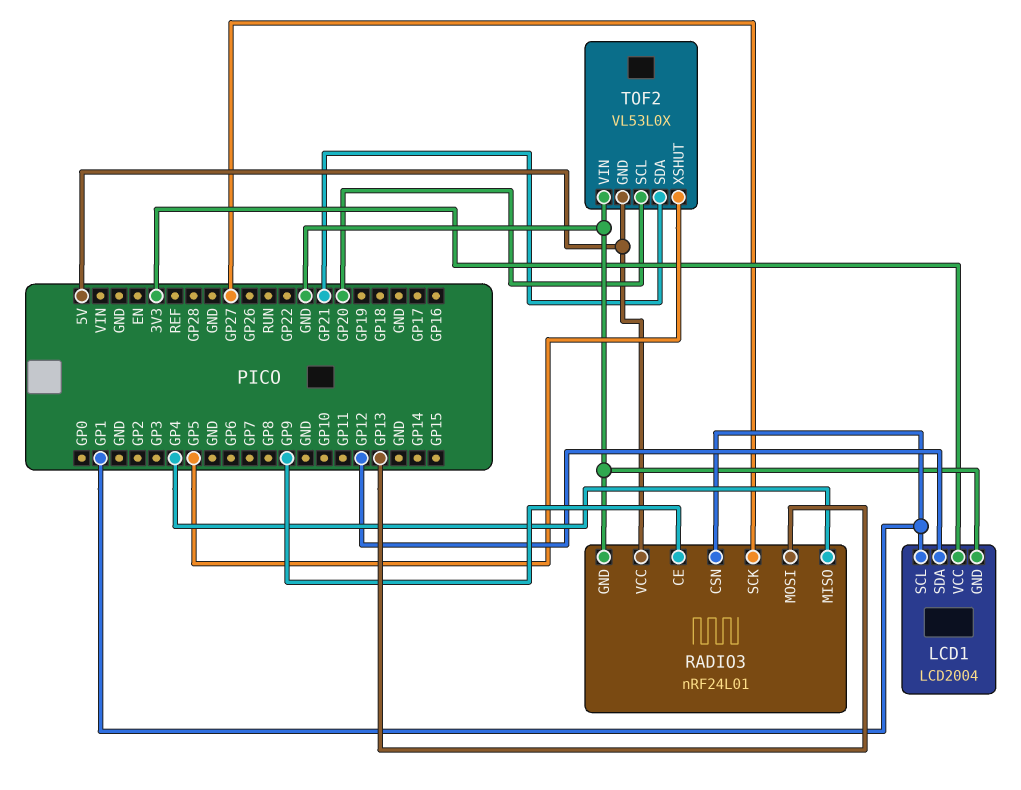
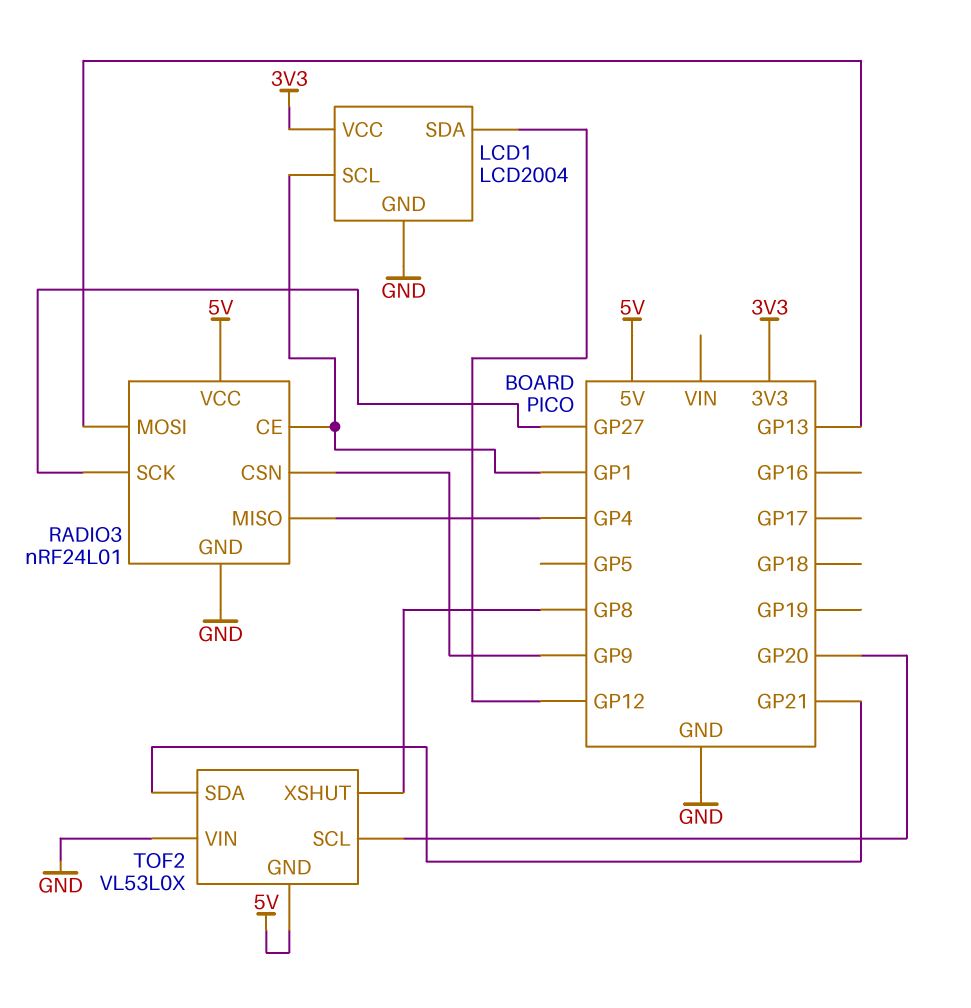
RADIO3 pin CE: GP9 -> GP1
RADIO3 pin CSN: GP1 -> GP9
TOF2 pin XSHUT: GP5 -> GP8

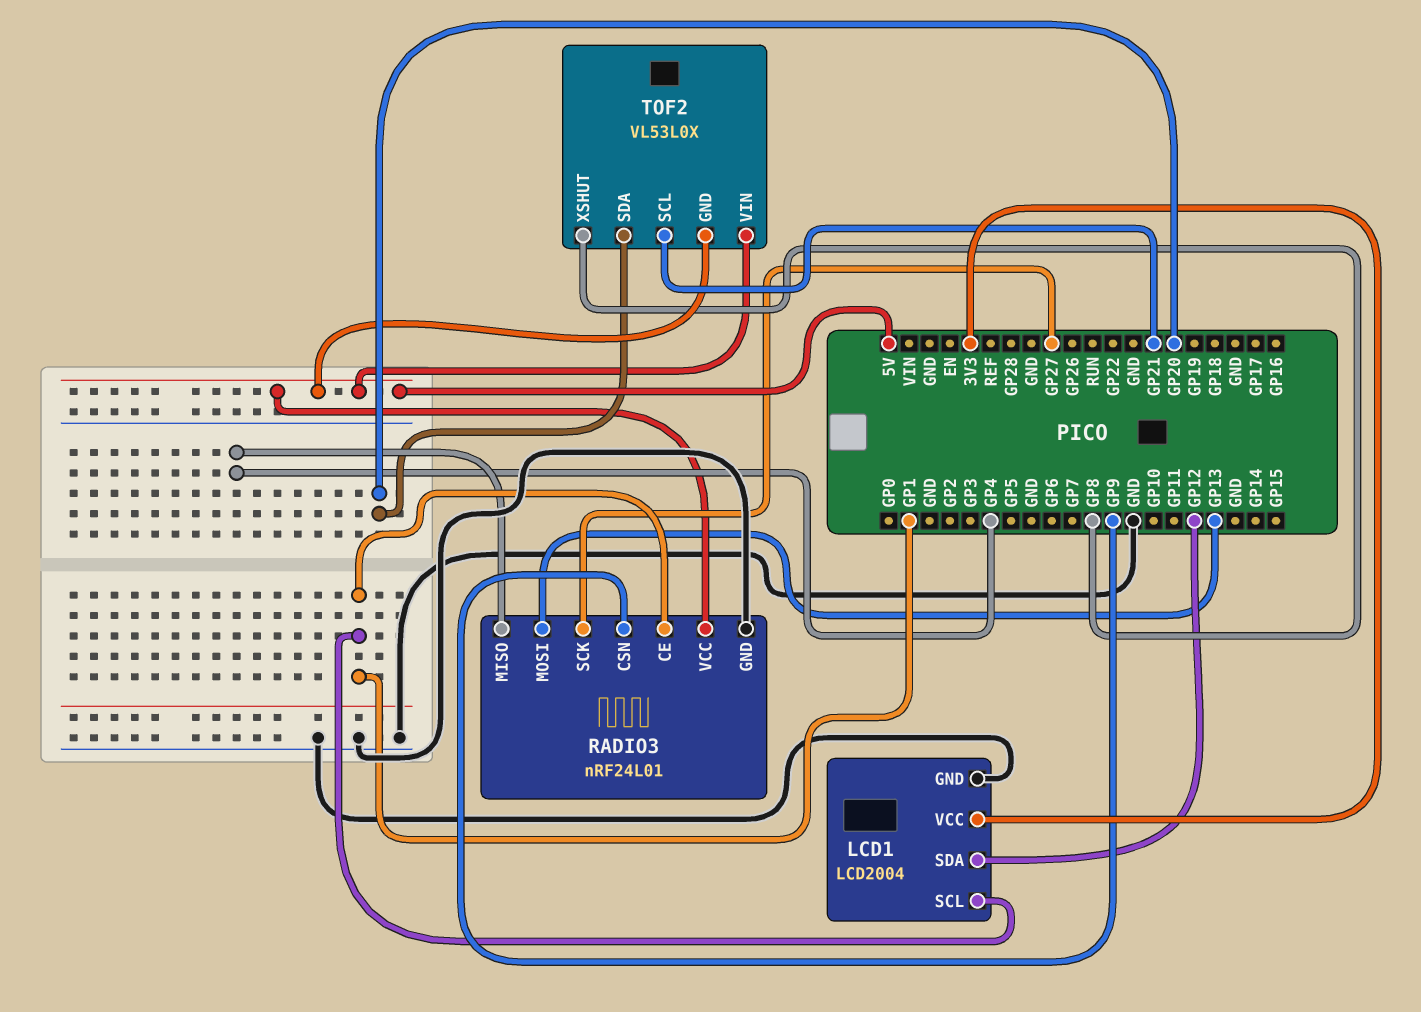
TOF2 pin SCL: GP20 -> GP21
TOF2 pin SDA: GP21 -> GP20
TOF2 pin VIN: GND -> 5V

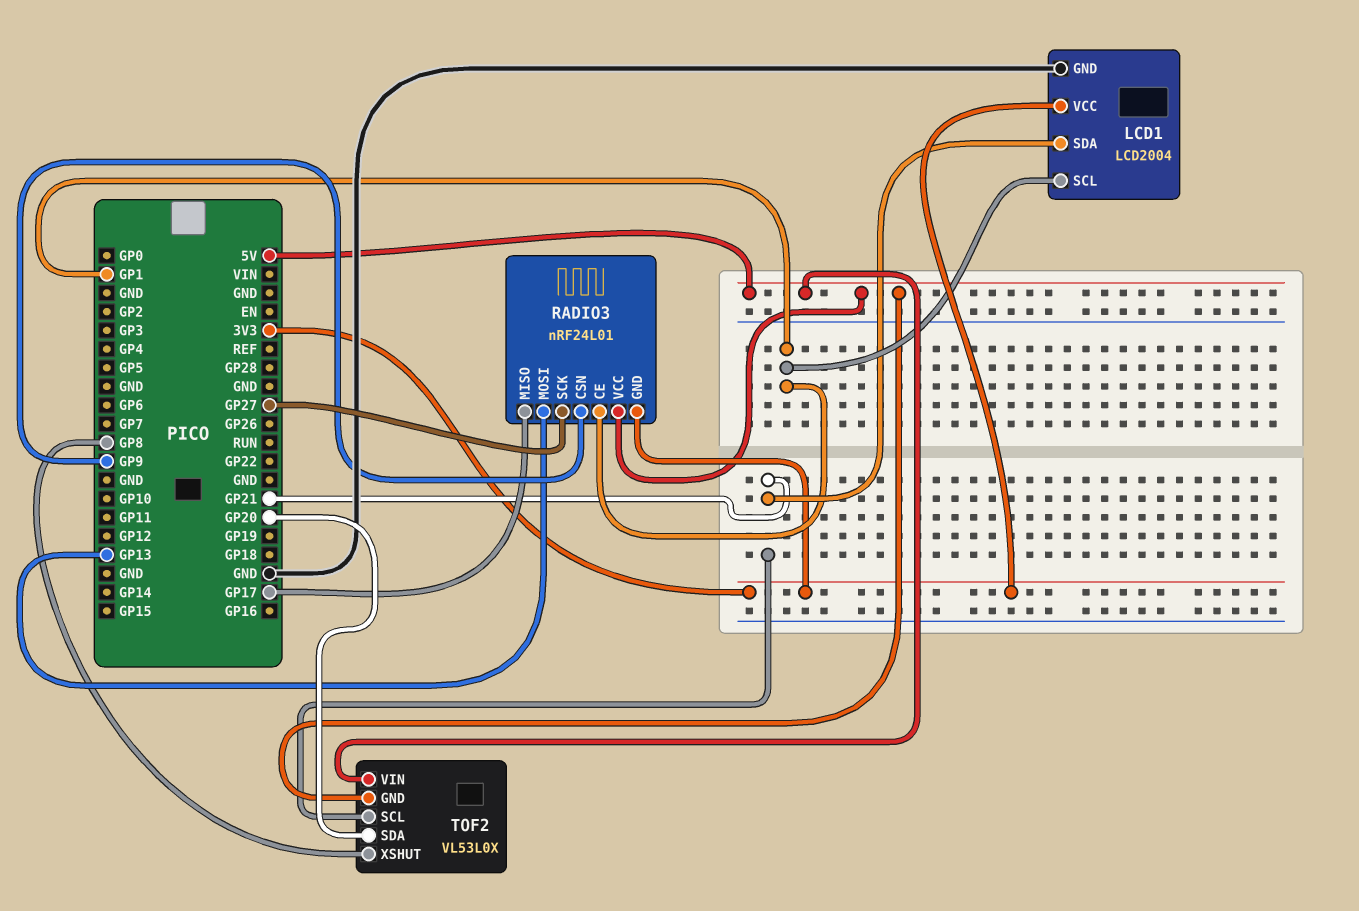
LCD1 pin SDA: GP12 -> GP21
RADIO3 pin GND: GND -> 3V3
RADIO3 pin MISO: GP4 -> GP17

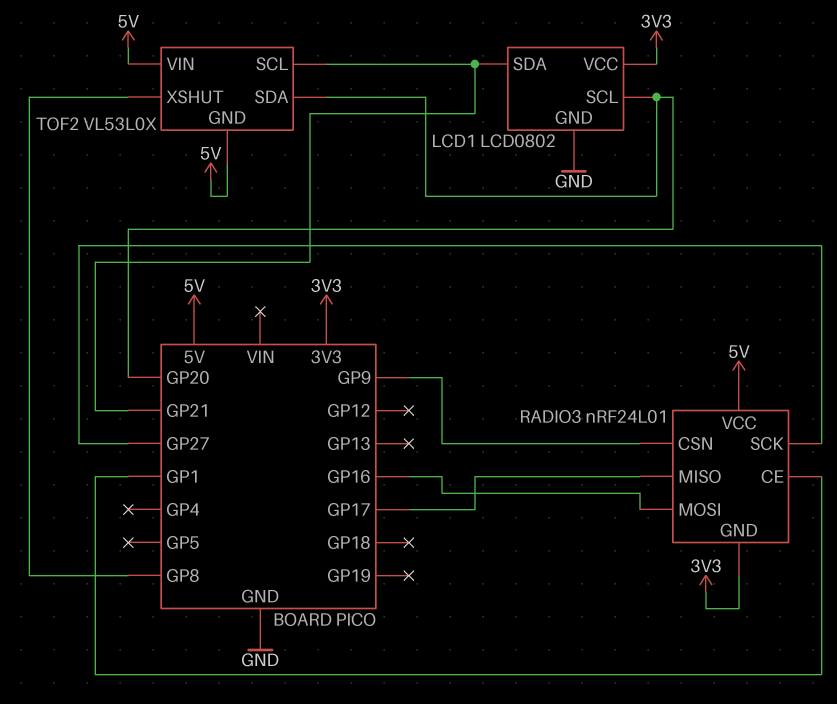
LCD1: LCD2004 -> LCD0802
LCD1 pin SCL: GP1 -> GP20
RADIO3 pin MOSI: GP13 -> GP16

